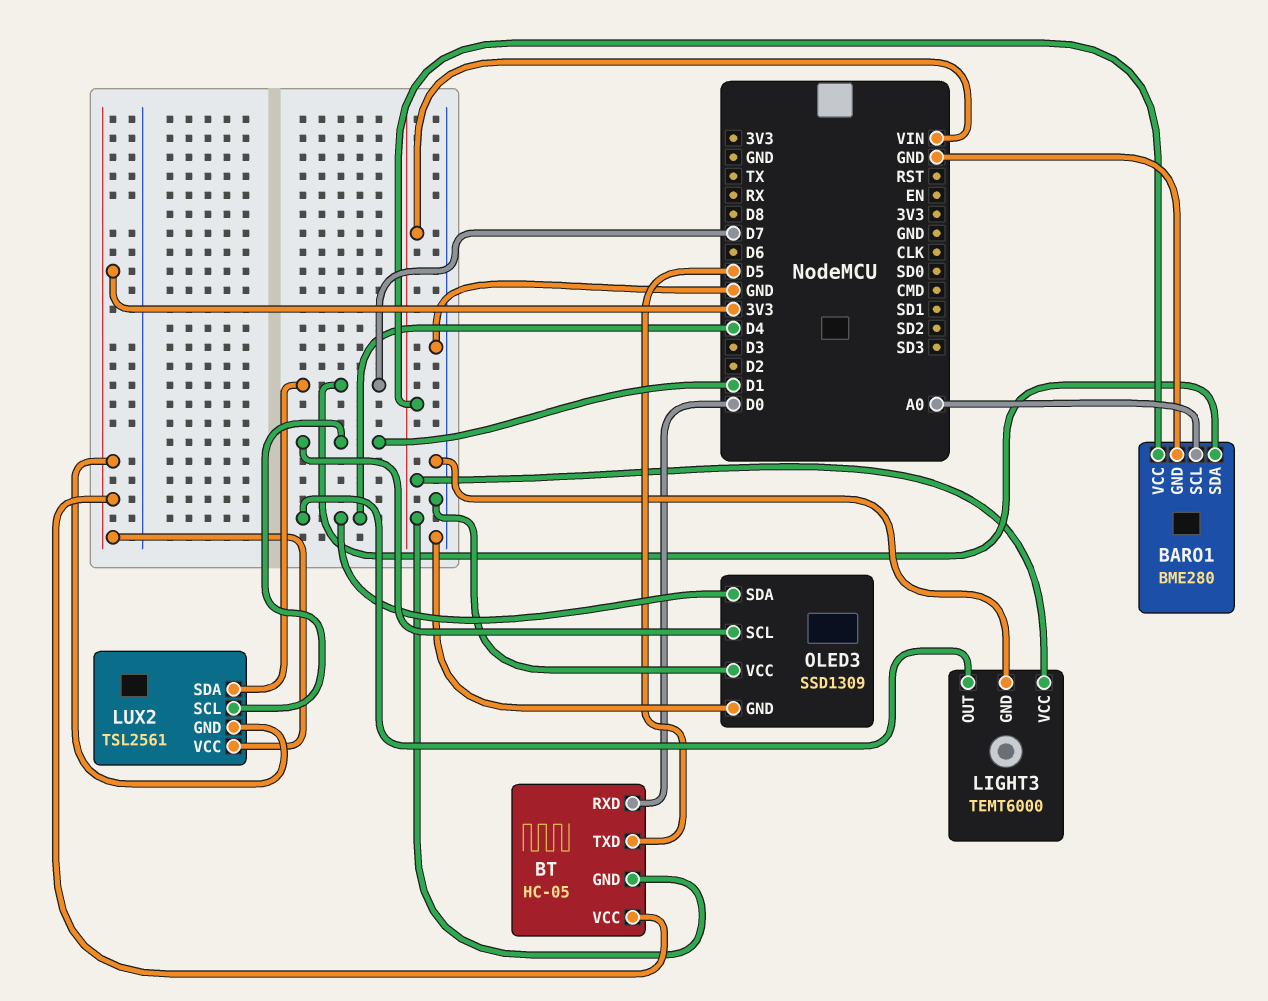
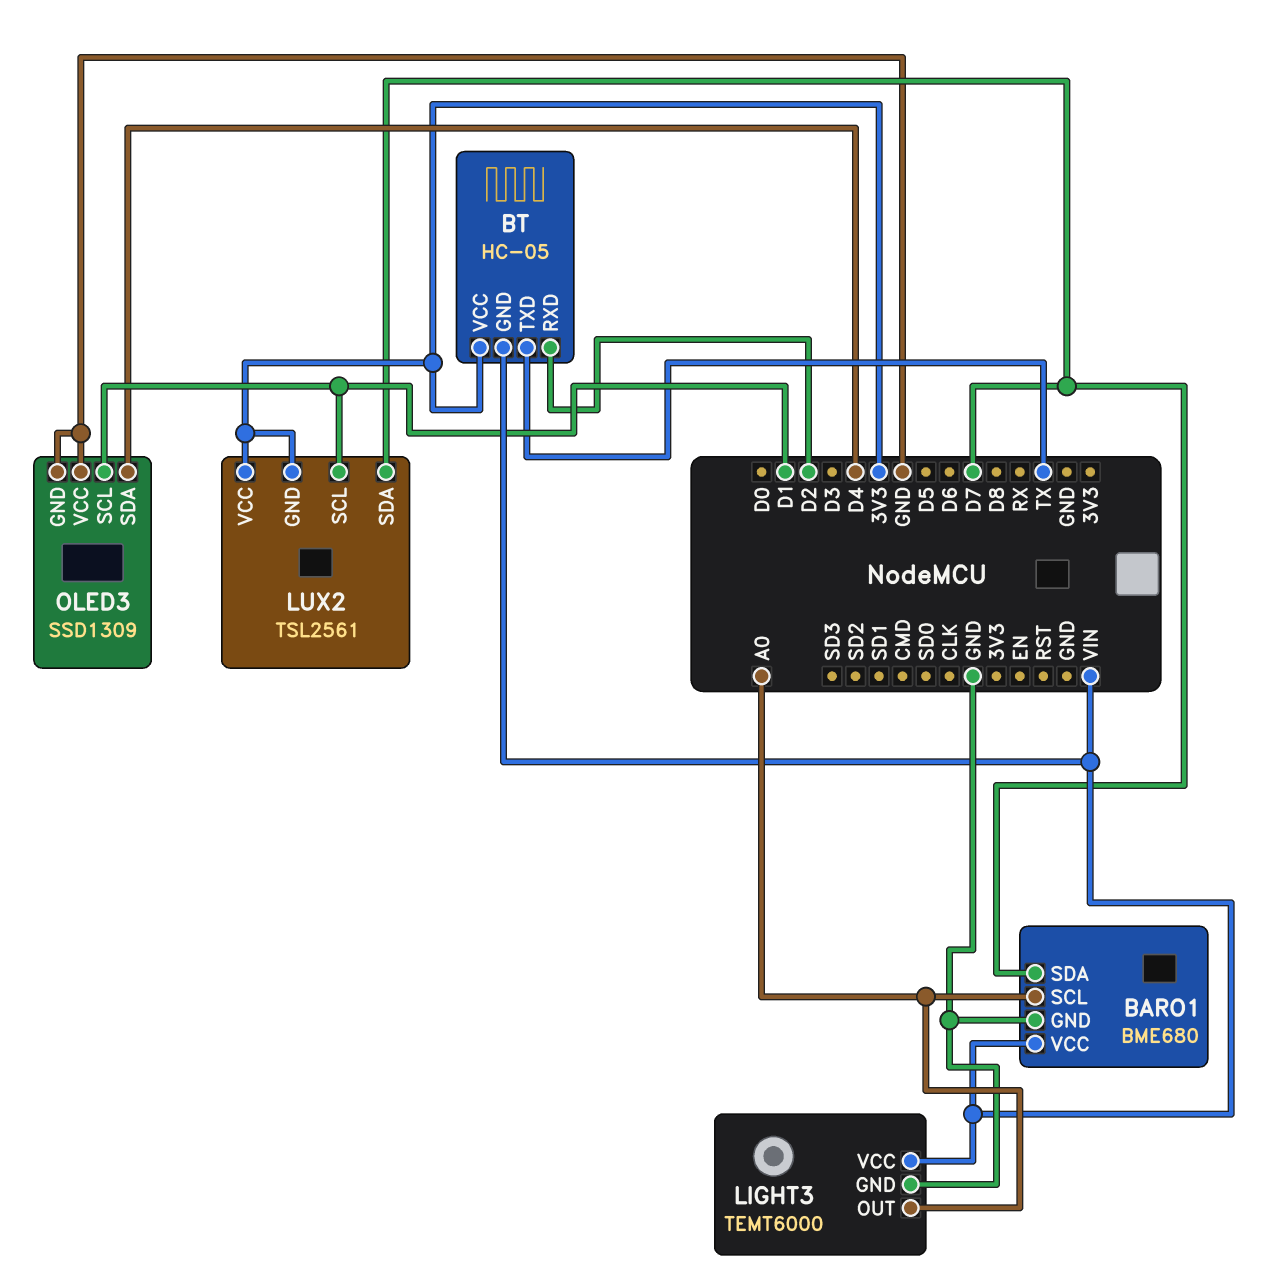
BARO1: BME280 -> BME680
BT pin RXD: D0 -> D2
BT pin TXD: D5 -> TX
LIGHT3 pin OUT: D4 -> A0

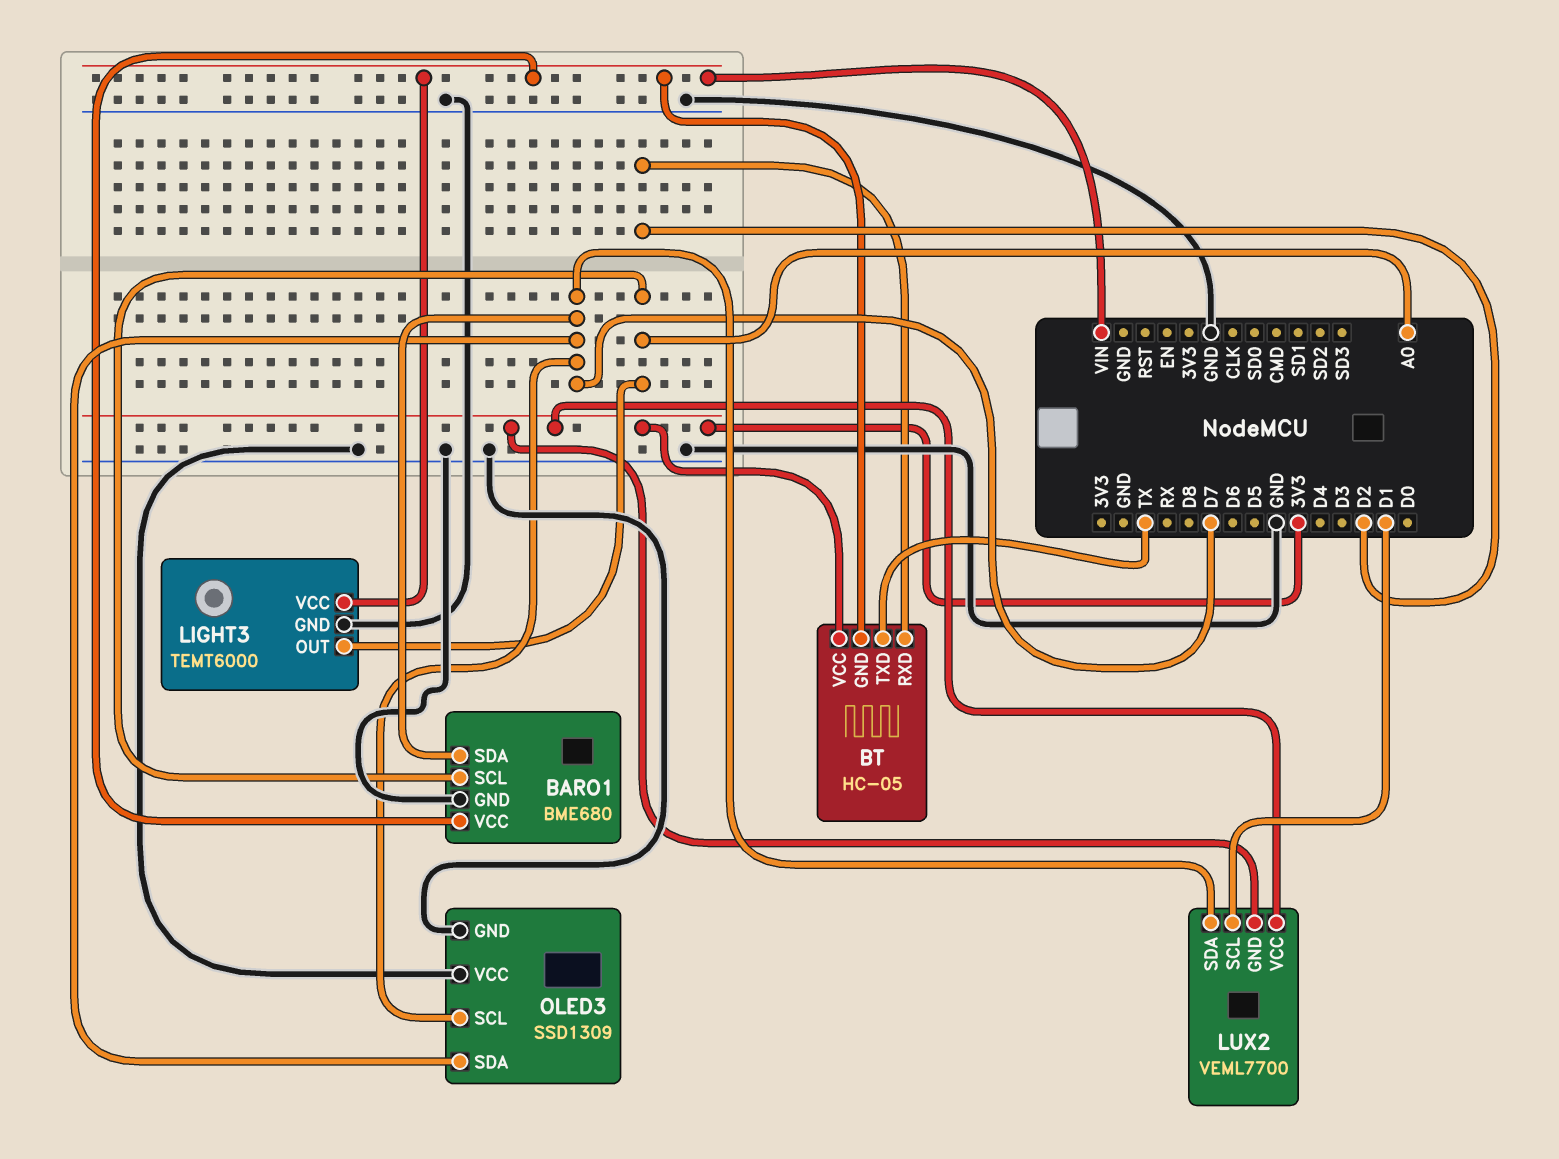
LUX2: TSL2561 -> VEML7700
OLED3 pin SCL: D1 -> D7
OLED3 pin SDA: D4 -> D7

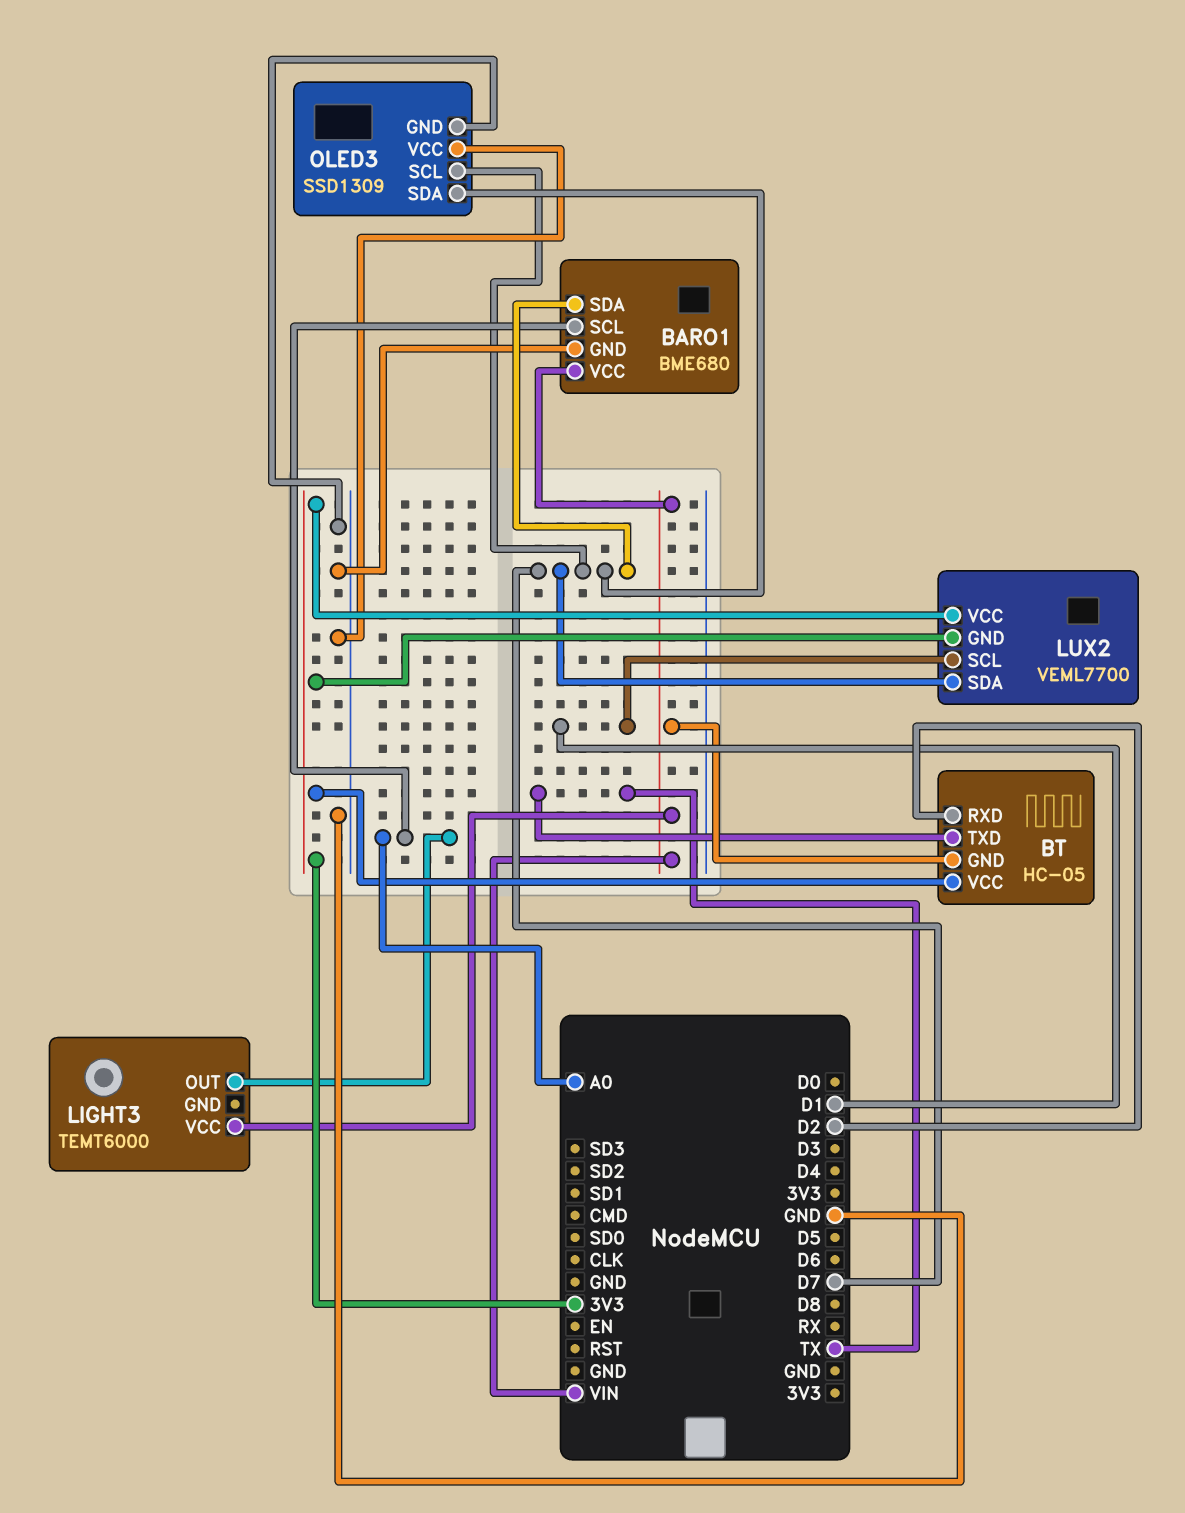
LIGHT3 pin GND: GND -> none

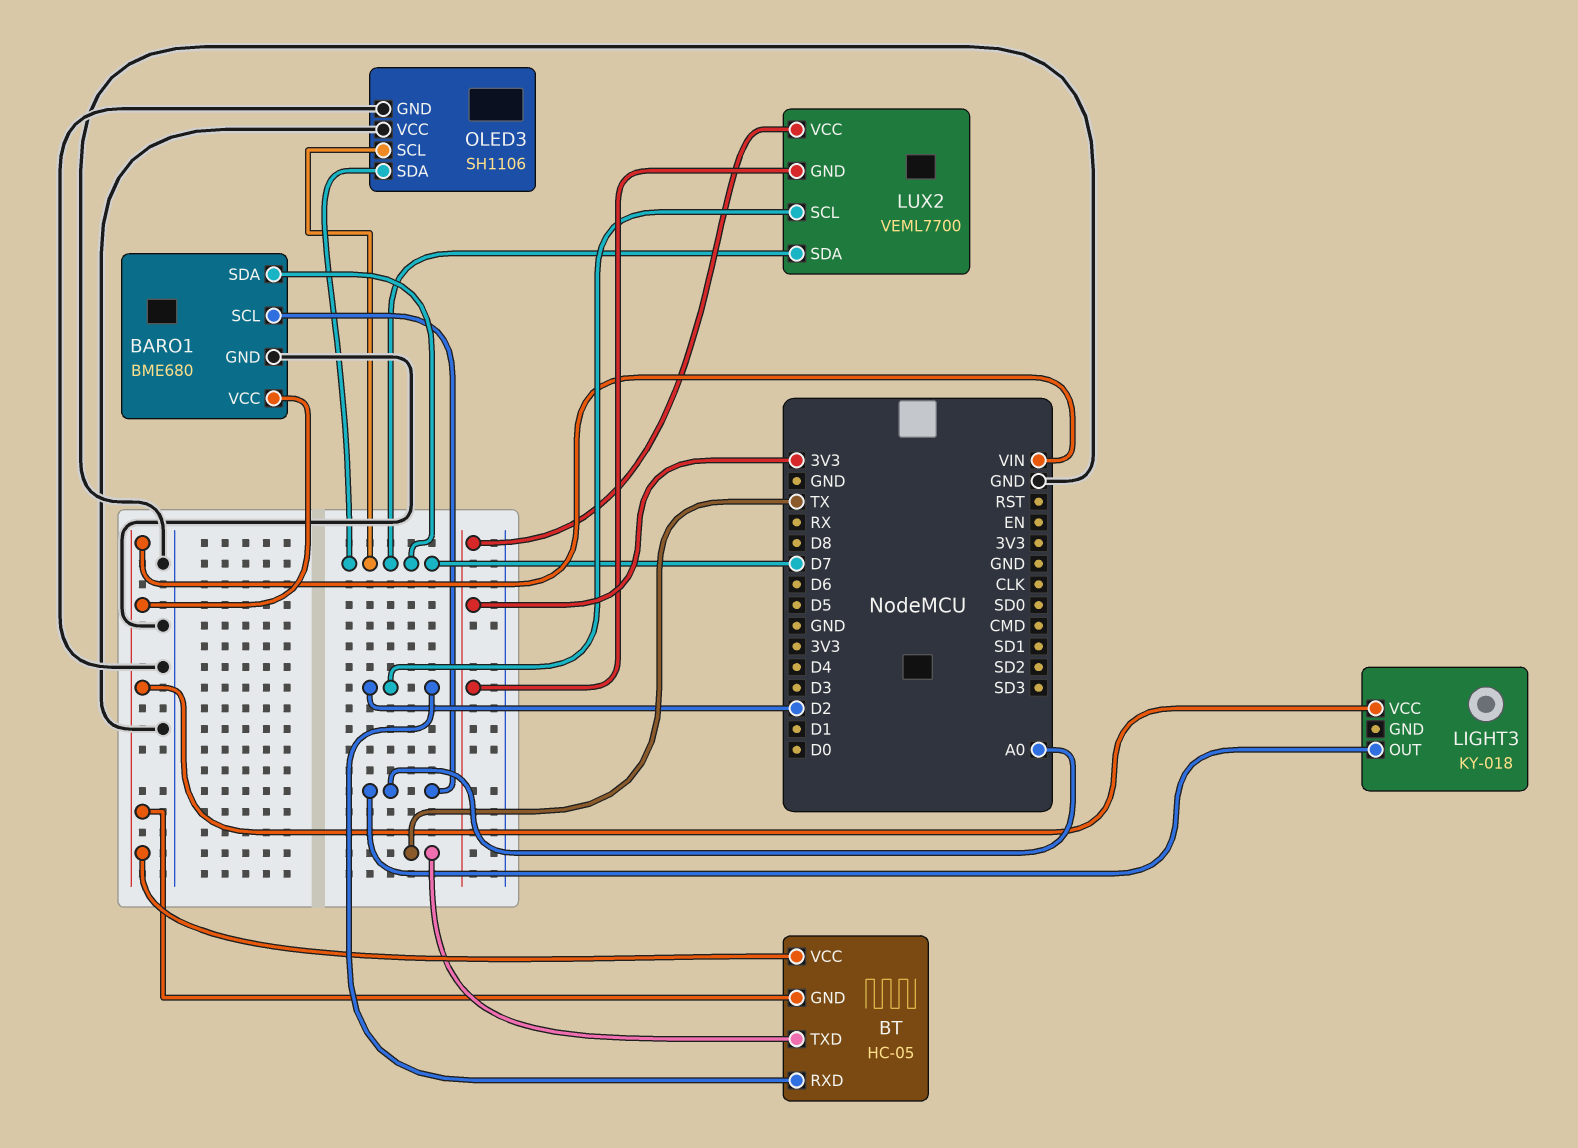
BT pin VCC: 3V3 -> VIN
LIGHT3: TEMT6000 -> KY-018
LUX2 pin SCL: D1 -> D2
OLED3: SSD1309 -> SH1106

